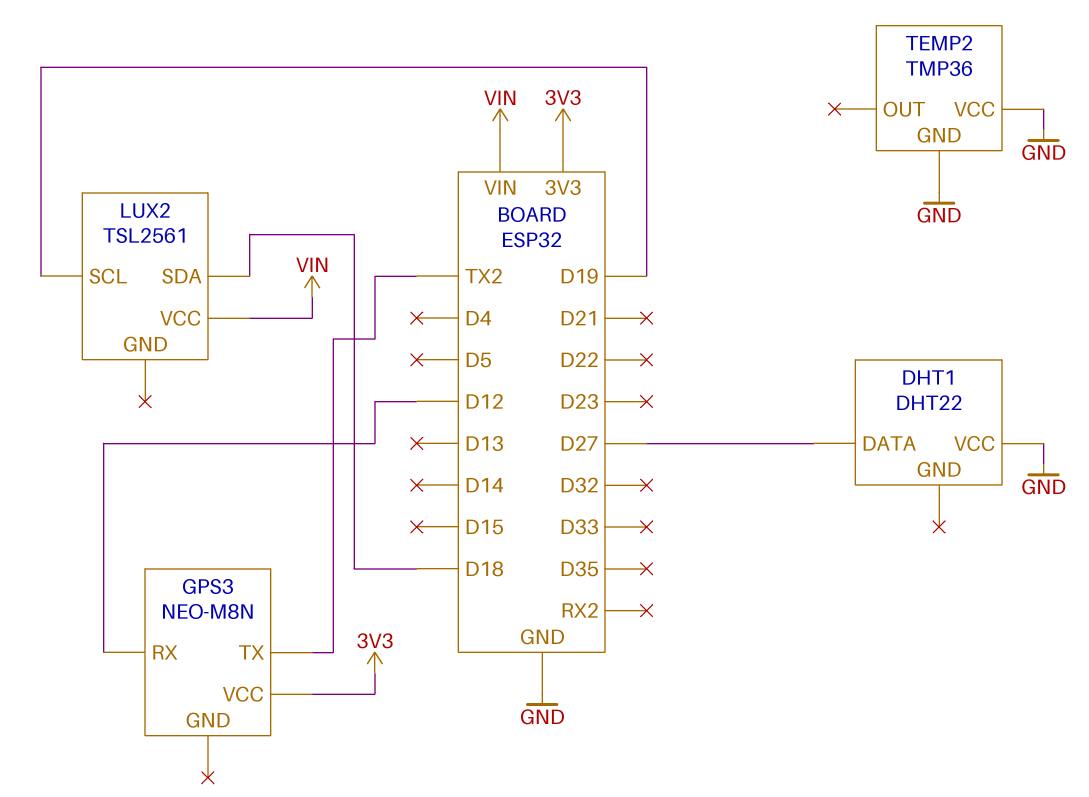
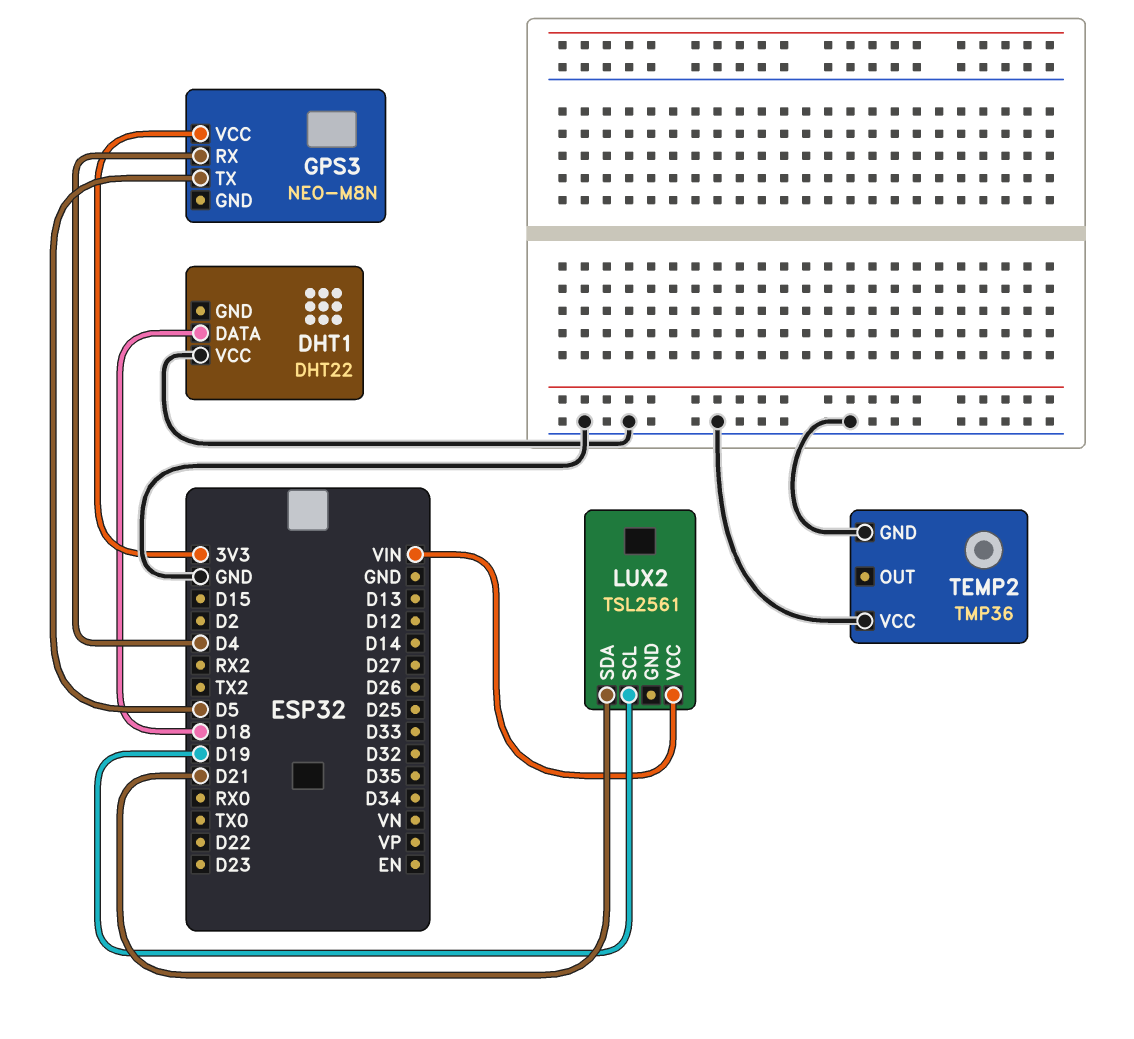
DHT1 pin DATA: D27 -> D18
GPS3 pin RX: D12 -> D4
GPS3 pin TX: TX2 -> D5
LUX2 pin SDA: D18 -> D21

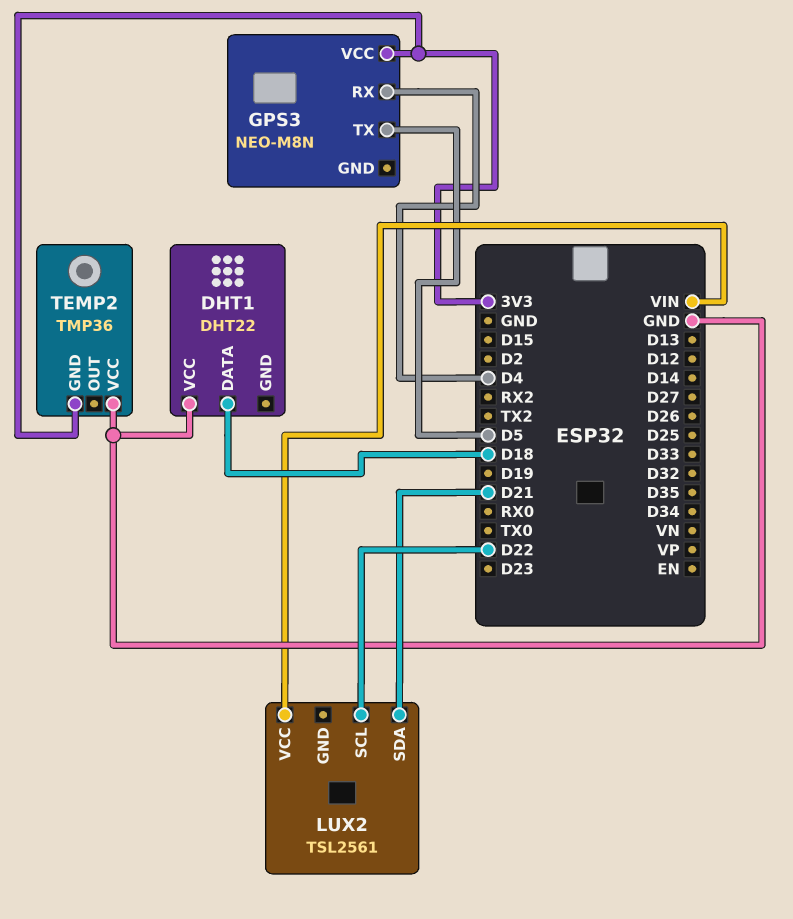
LUX2 pin SCL: D19 -> D22
TEMP2 pin GND: GND -> 3V3

